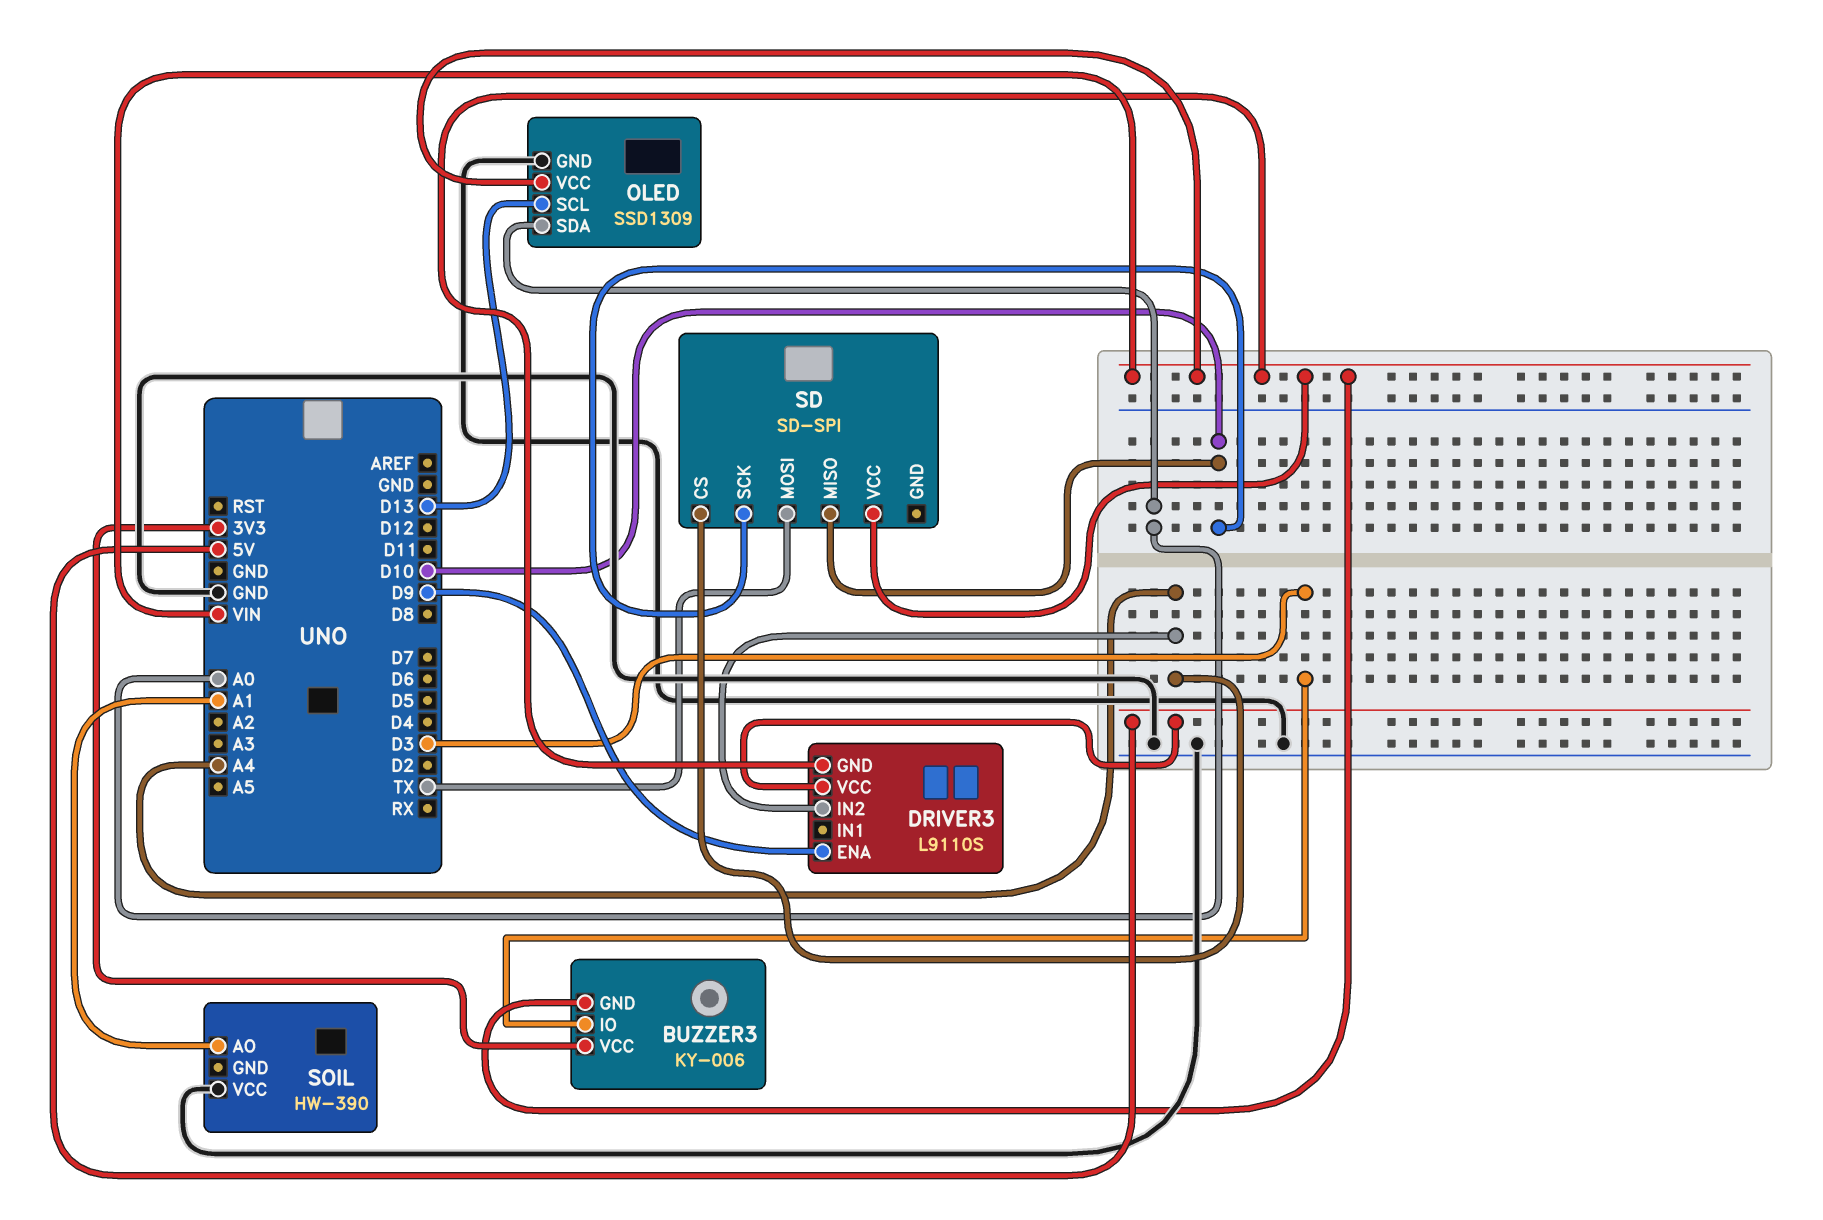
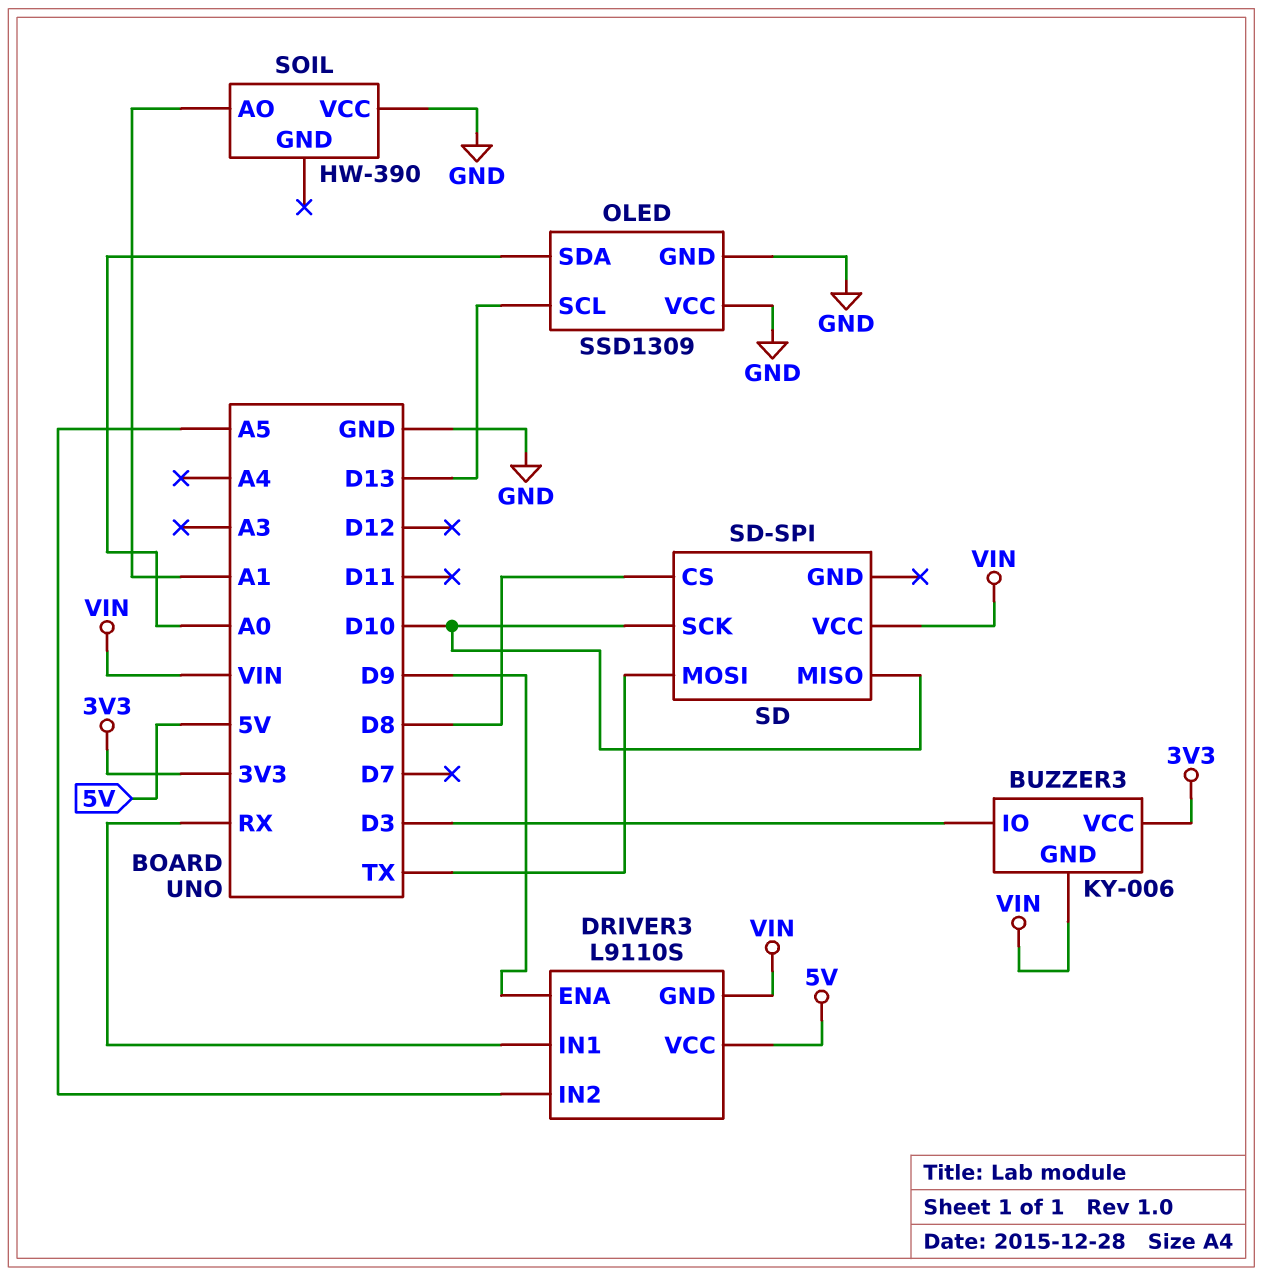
DRIVER3 pin IN1: none -> RX
DRIVER3 pin IN2: A4 -> A5
OLED pin VCC: VIN -> GND
SD pin CS: A4 -> D8

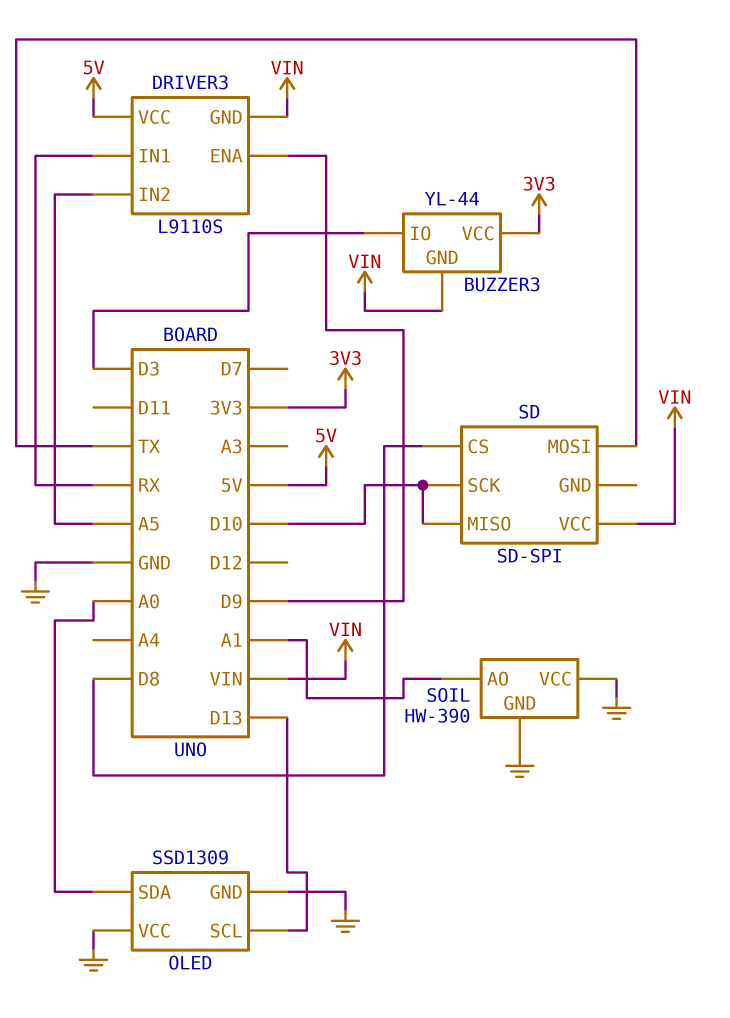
BUZZER3: KY-006 -> YL-44
SOIL pin GND: none -> GND

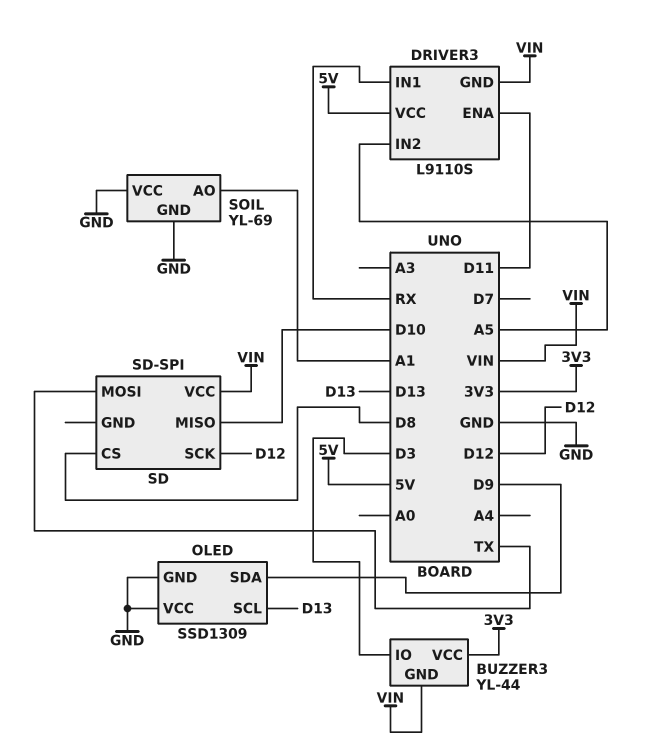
DRIVER3 pin ENA: D9 -> D11
OLED pin SDA: A0 -> D9
SD pin SCK: D10 -> D12
SOIL: HW-390 -> YL-69

